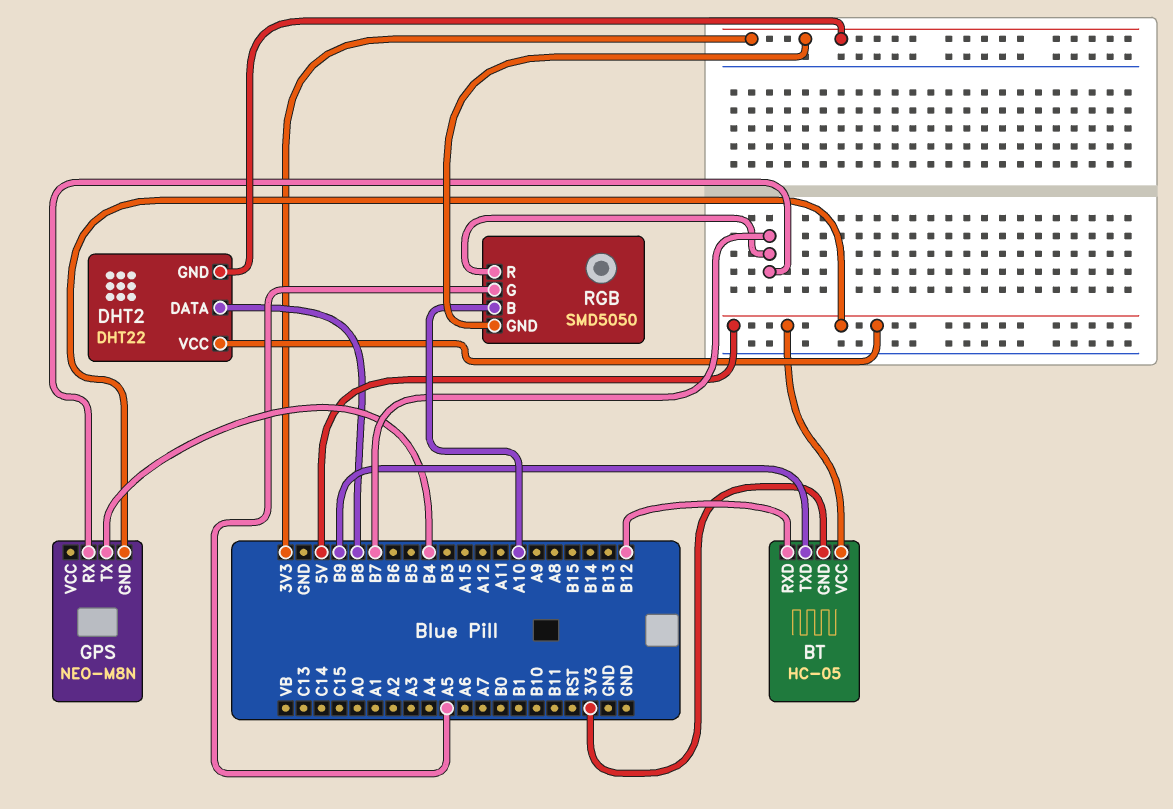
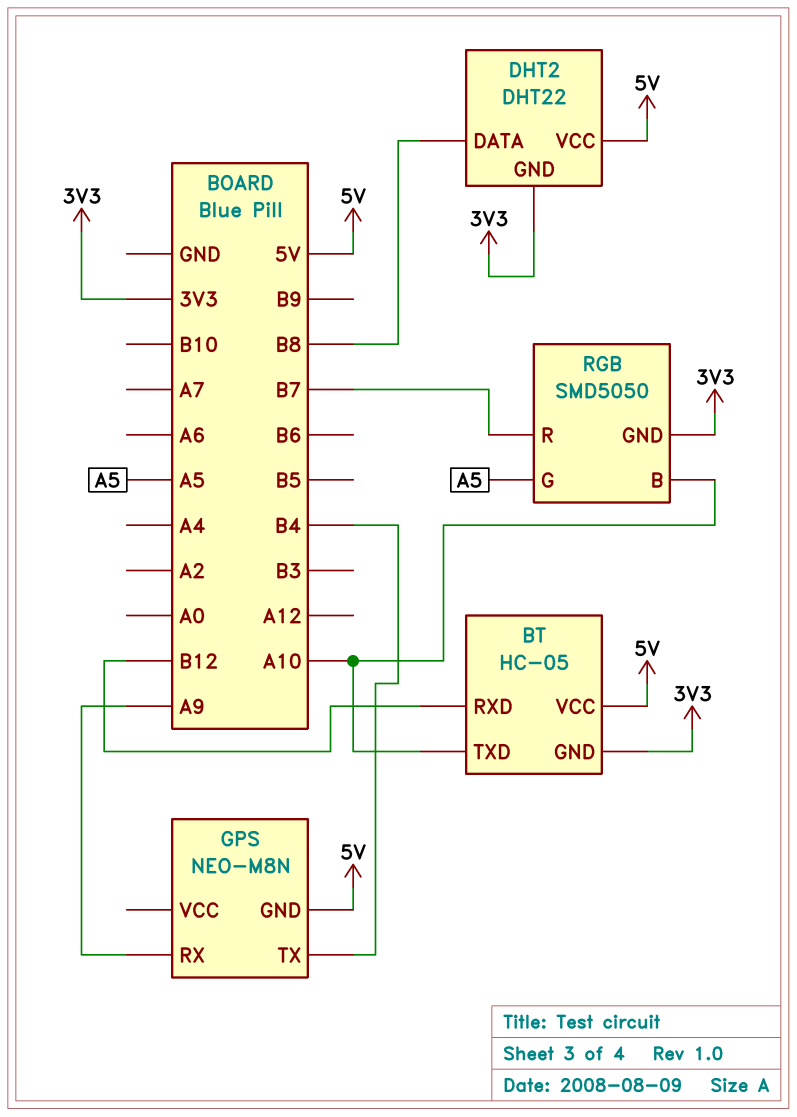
BT pin TXD: B9 -> A10
GPS pin RX: B7 -> A9

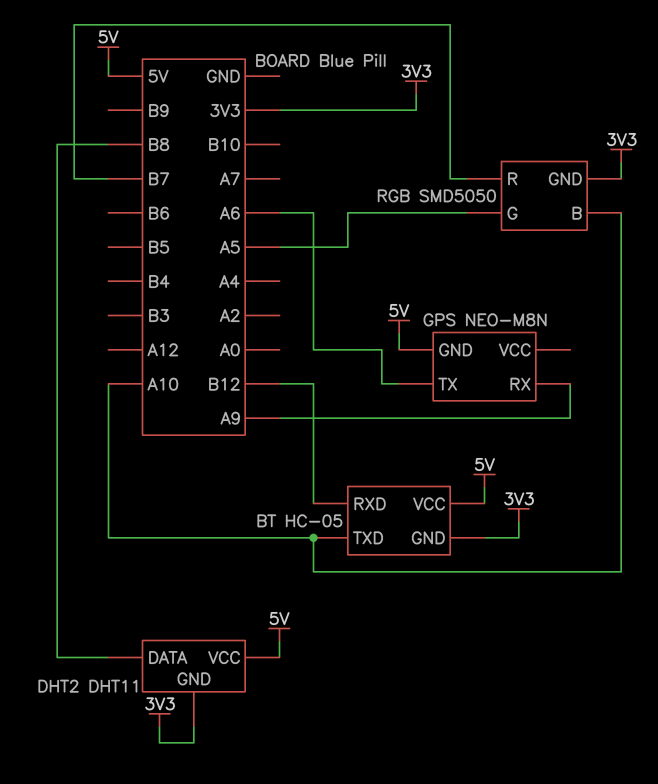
DHT2: DHT22 -> DHT11
GPS pin TX: B4 -> A6

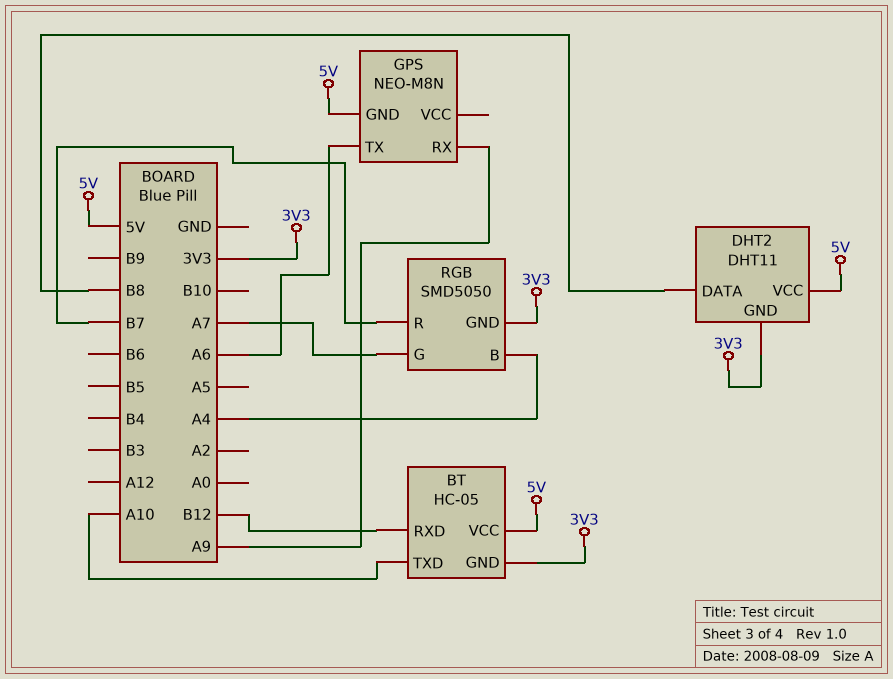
RGB pin B: A10 -> A4
RGB pin G: A5 -> A7

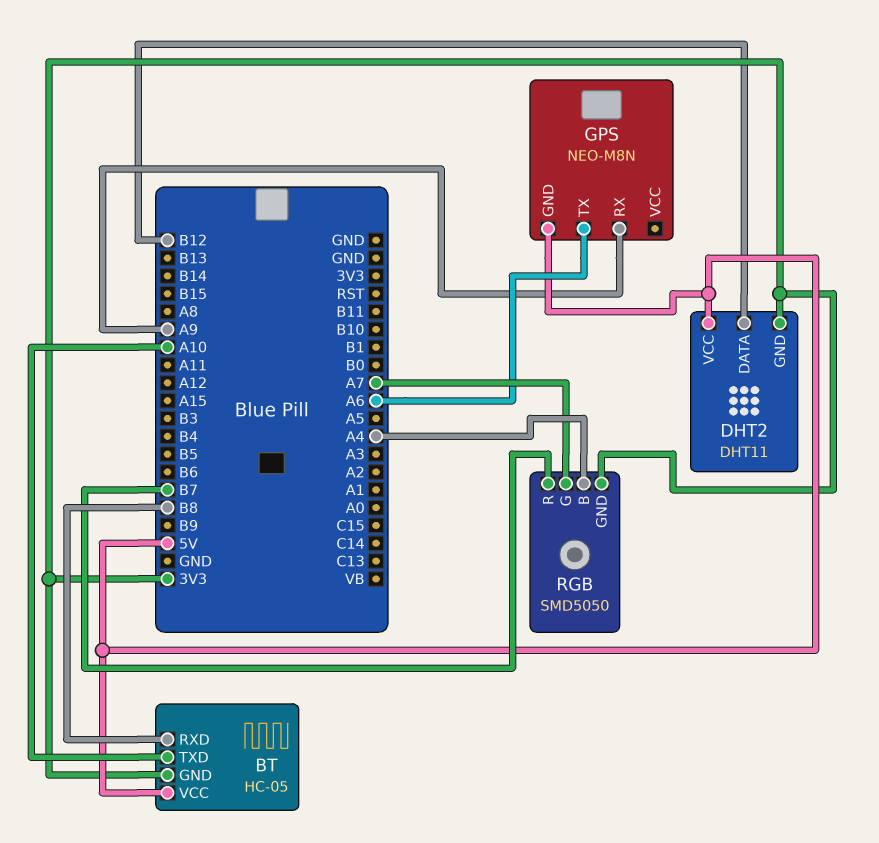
BT pin RXD: B12 -> B8
DHT2 pin DATA: B8 -> B12

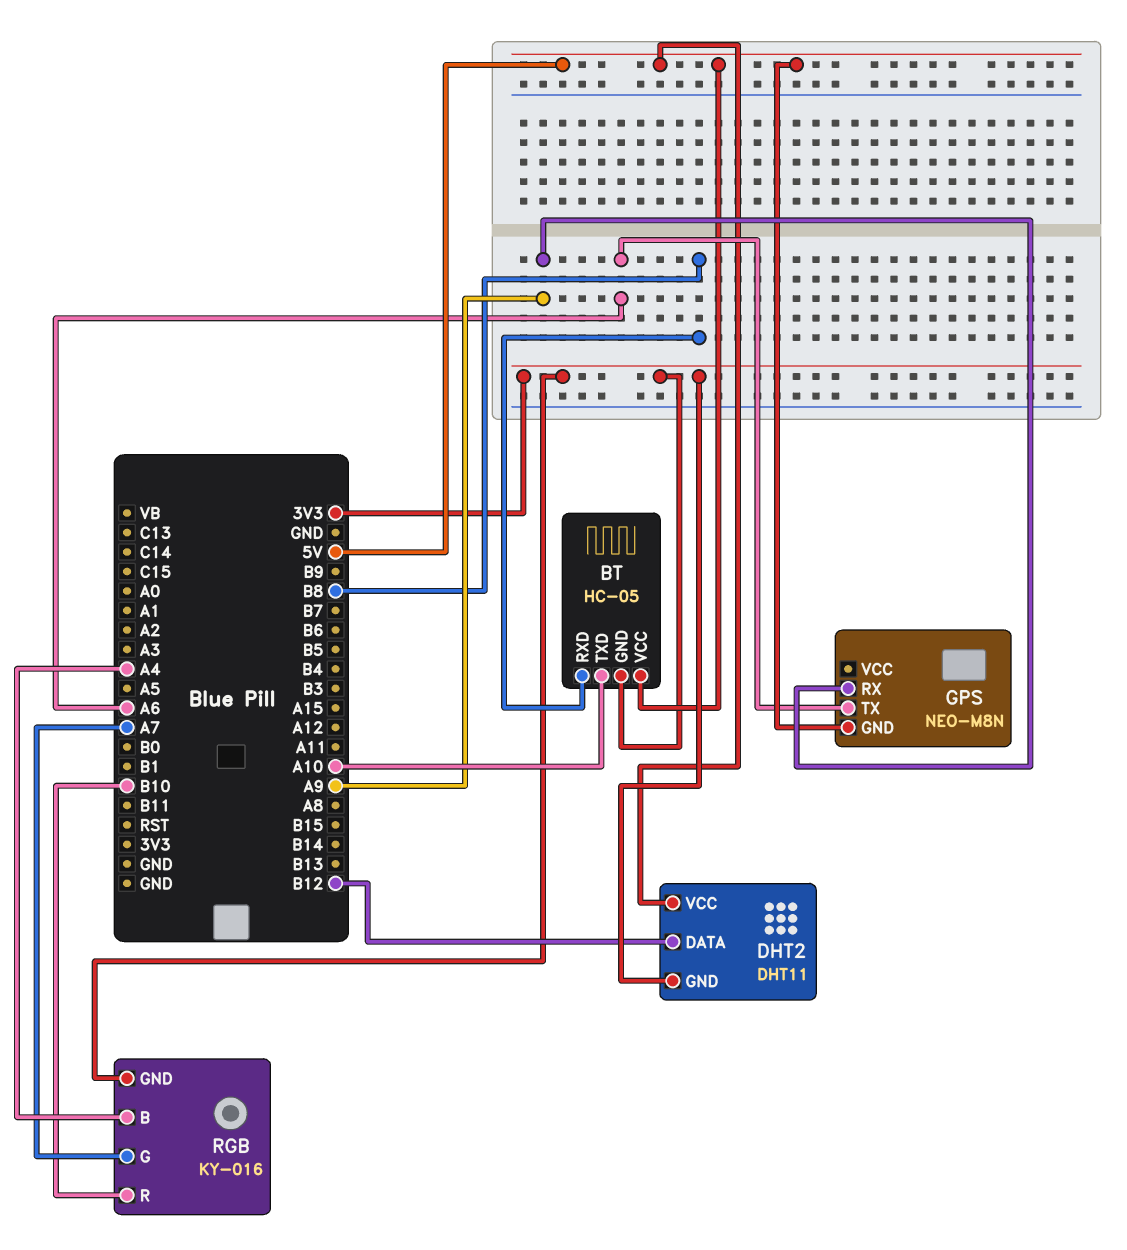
RGB: SMD5050 -> KY-016
RGB pin R: B7 -> B10

